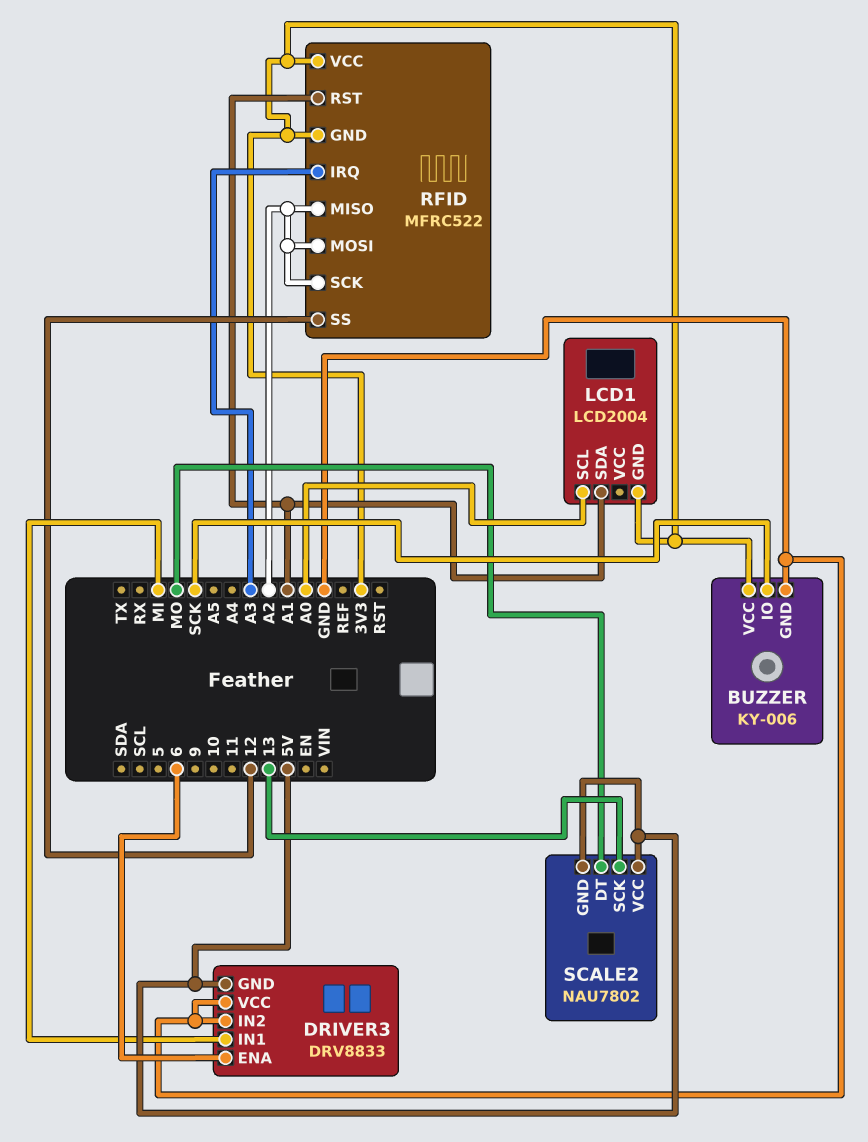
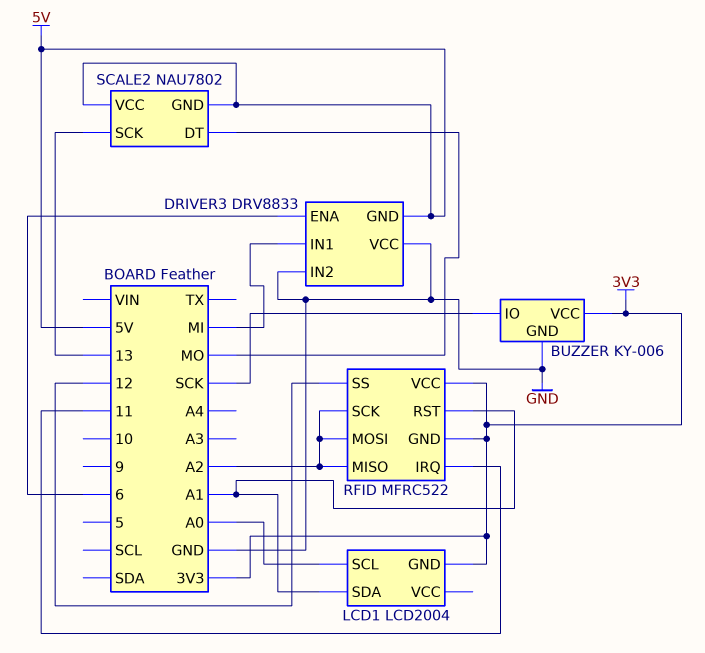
RFID pin IRQ: A3 -> 11

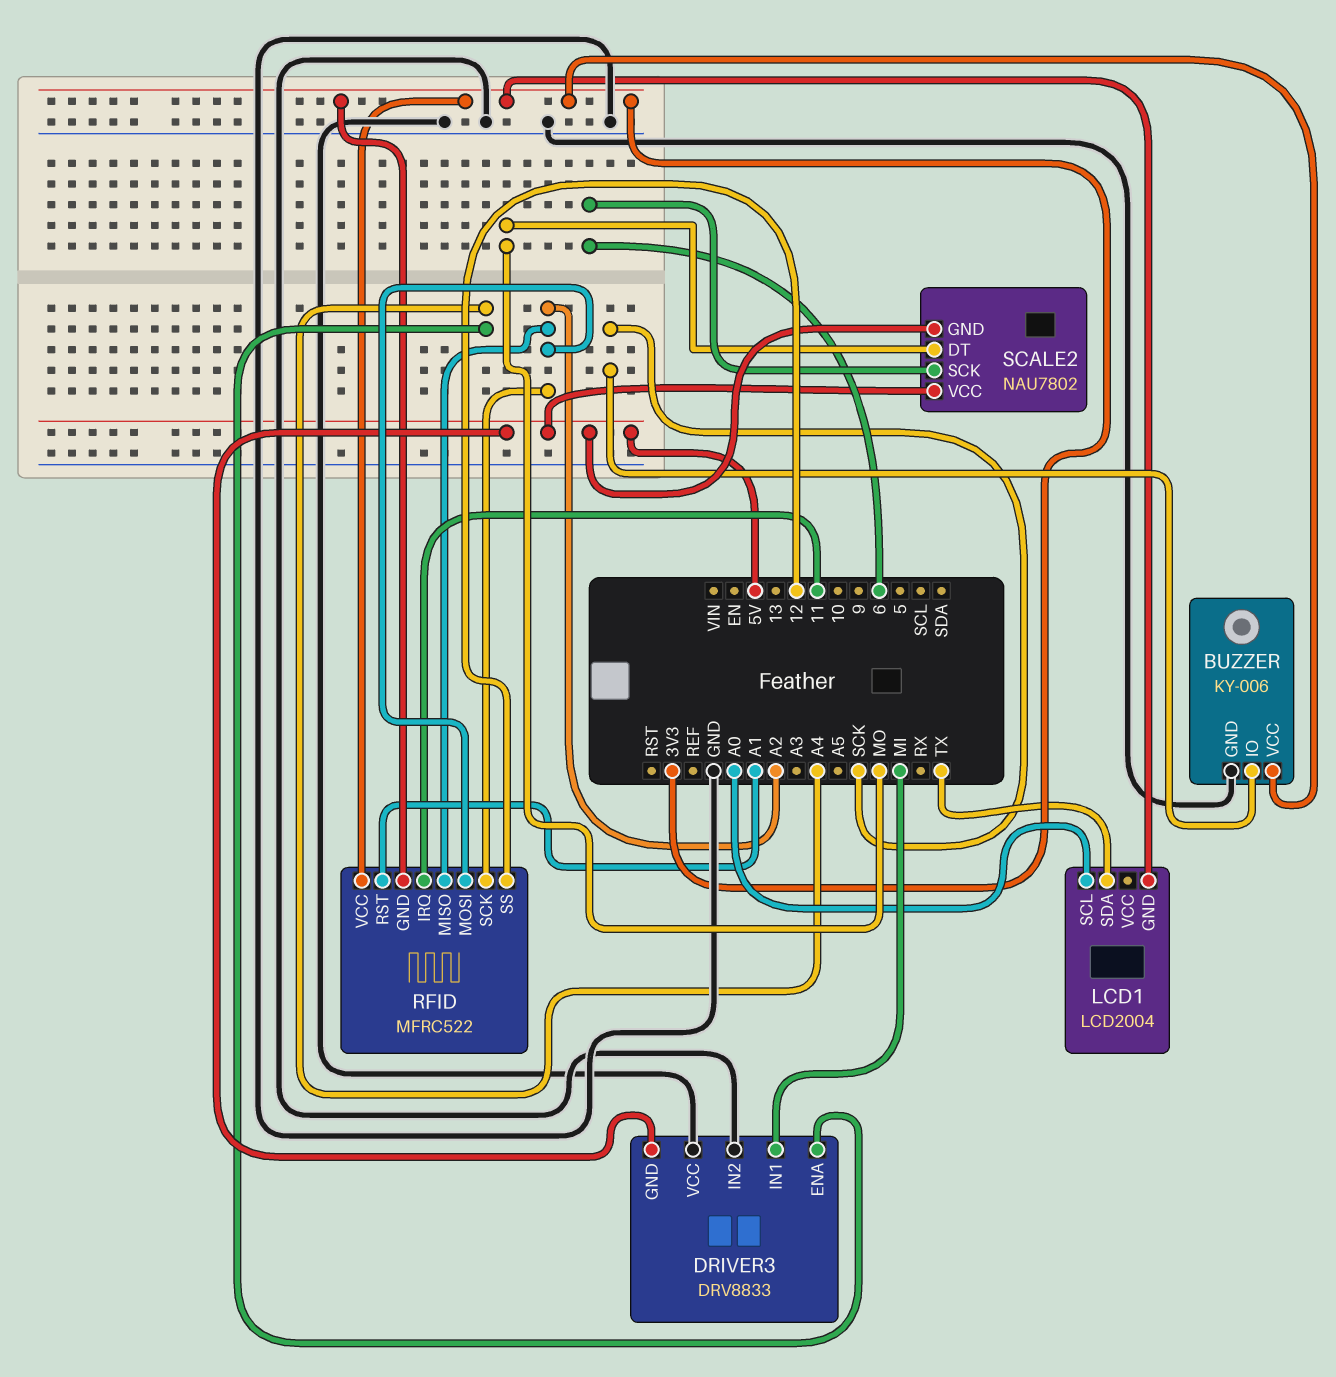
DRIVER3 pin ENA: 6 -> A4
LCD1 pin SDA: A1 -> TX
SCALE2 pin SCK: 13 -> 6

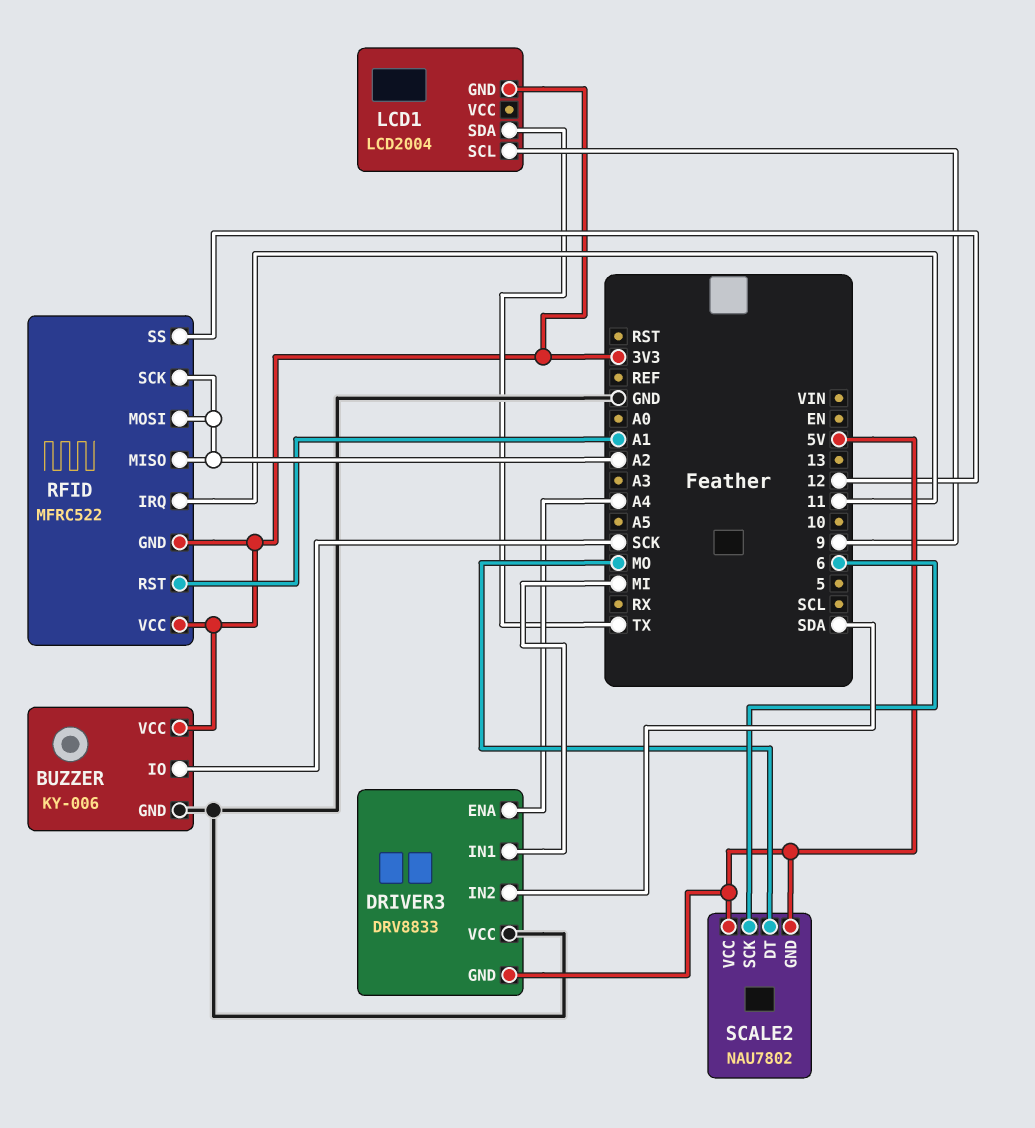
DRIVER3 pin IN2: GND -> SDA
LCD1 pin SCL: A0 -> 9

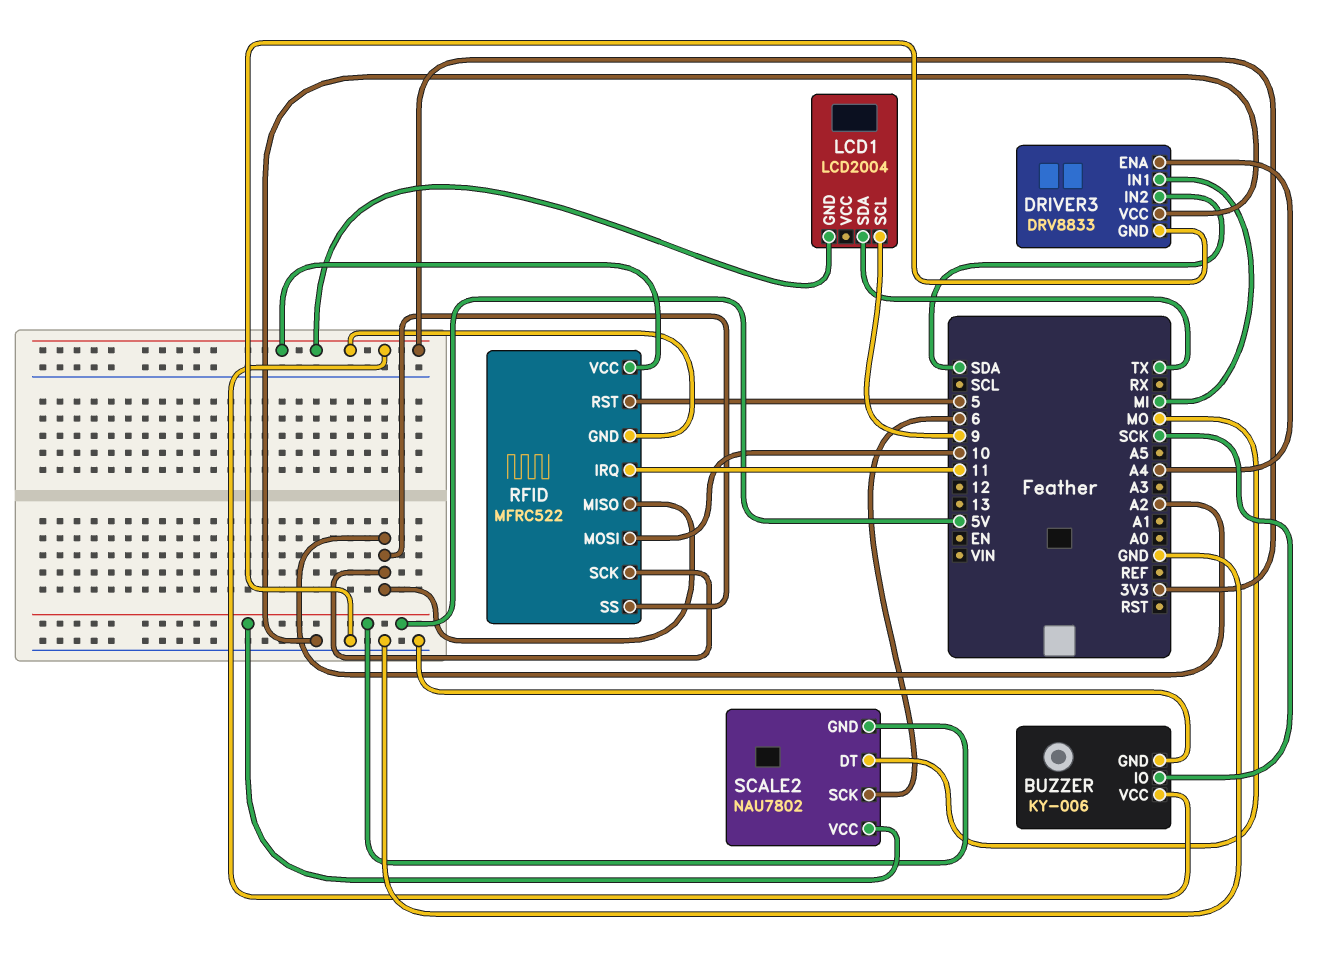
DRIVER3 pin GND: 5V -> GND
RFID pin MOSI: A2 -> 10
RFID pin RST: A1 -> 5
RFID pin SS: 12 -> A2

